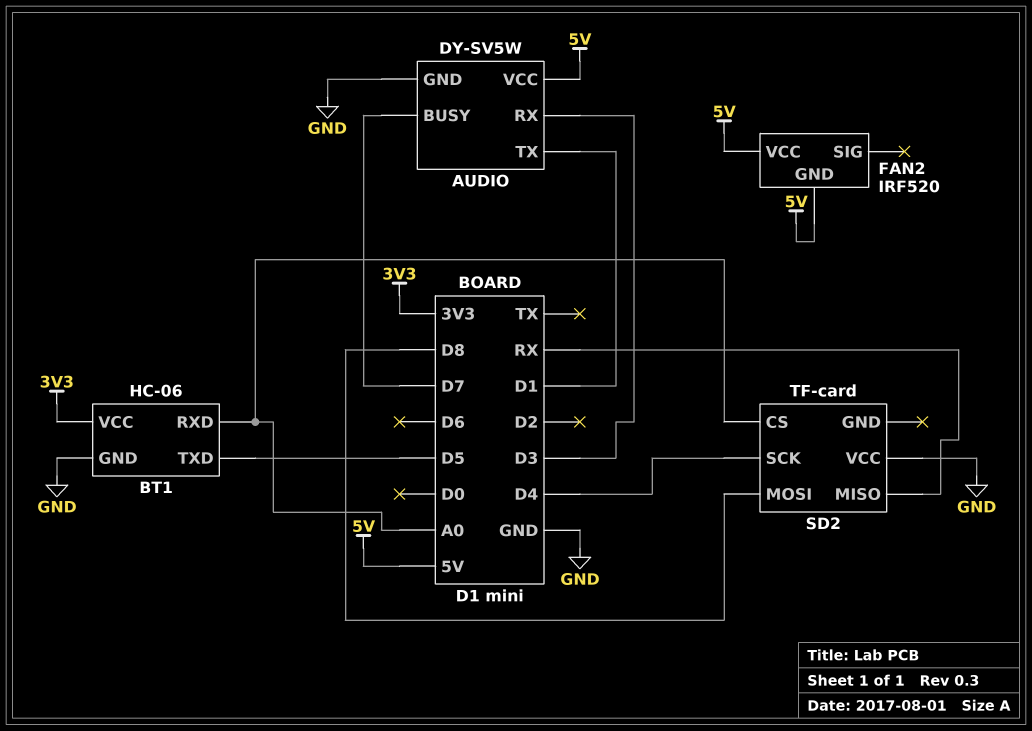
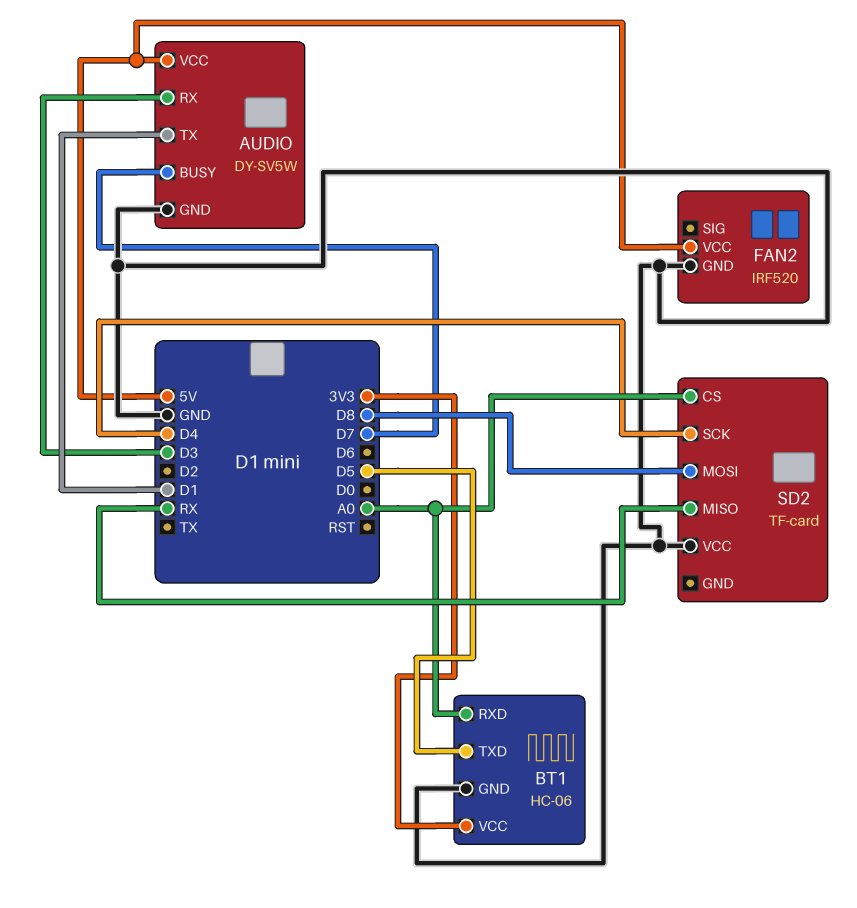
FAN2 pin GND: 5V -> GND

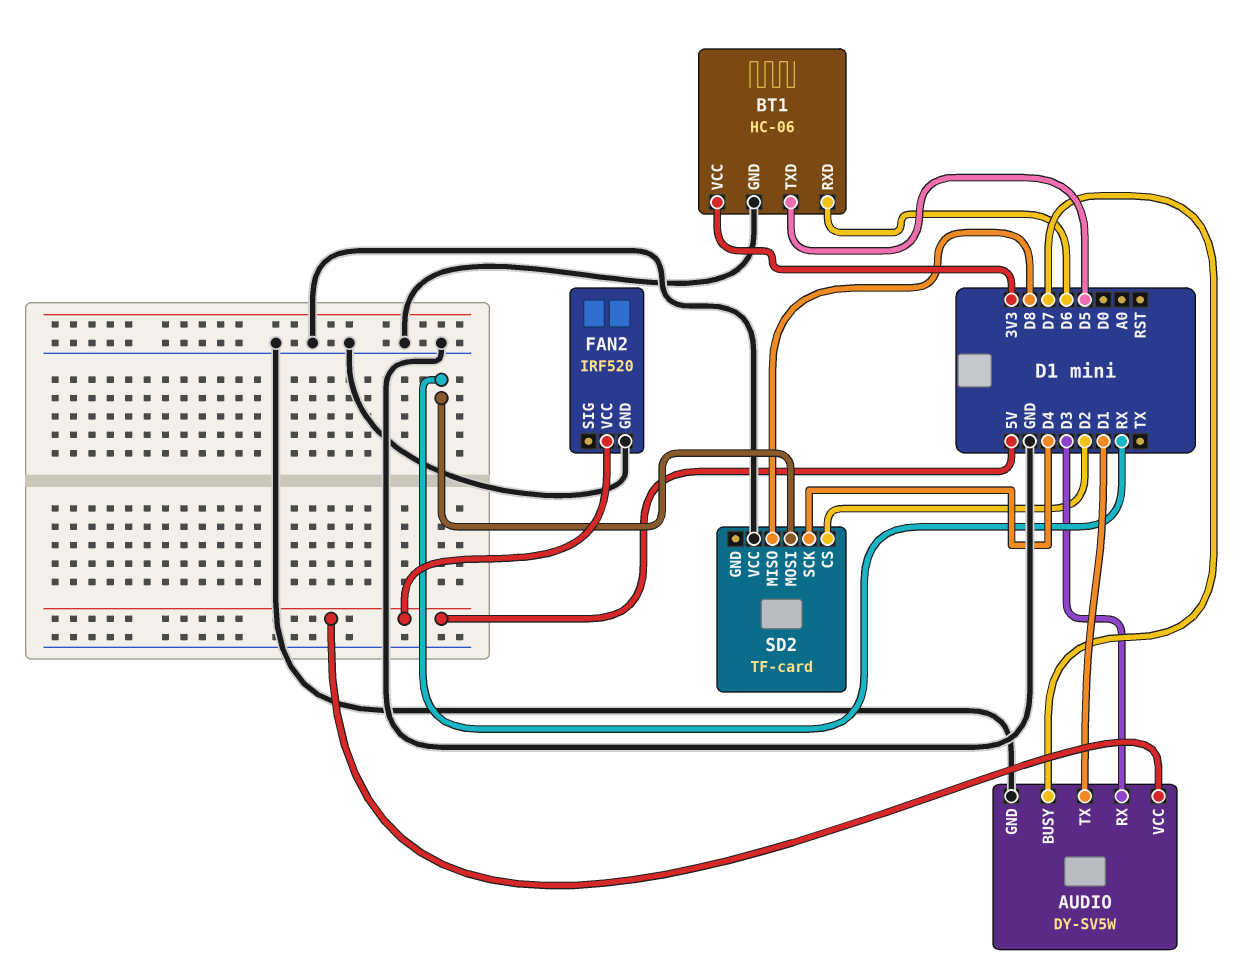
BT1 pin RXD: A0 -> D6
SD2 pin CS: A0 -> D2
SD2 pin MISO: RX -> D8
SD2 pin MOSI: D8 -> RX

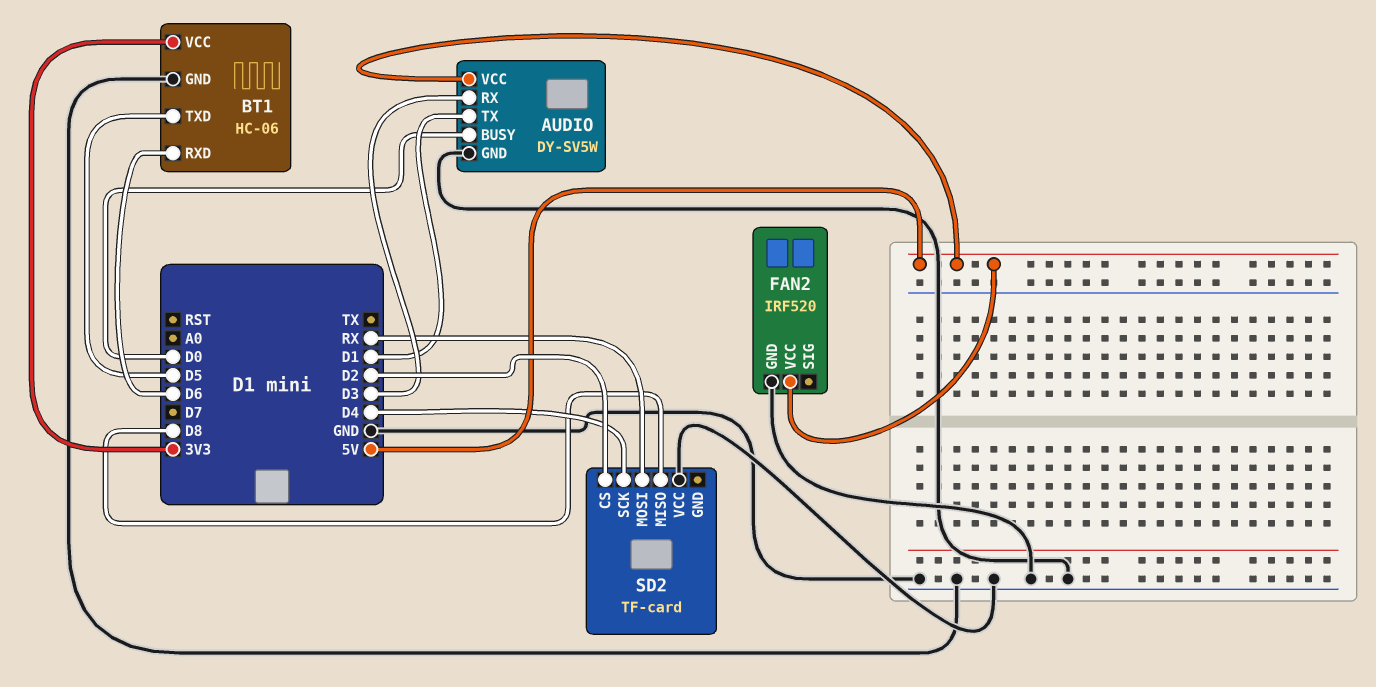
AUDIO pin BUSY: D7 -> D0

